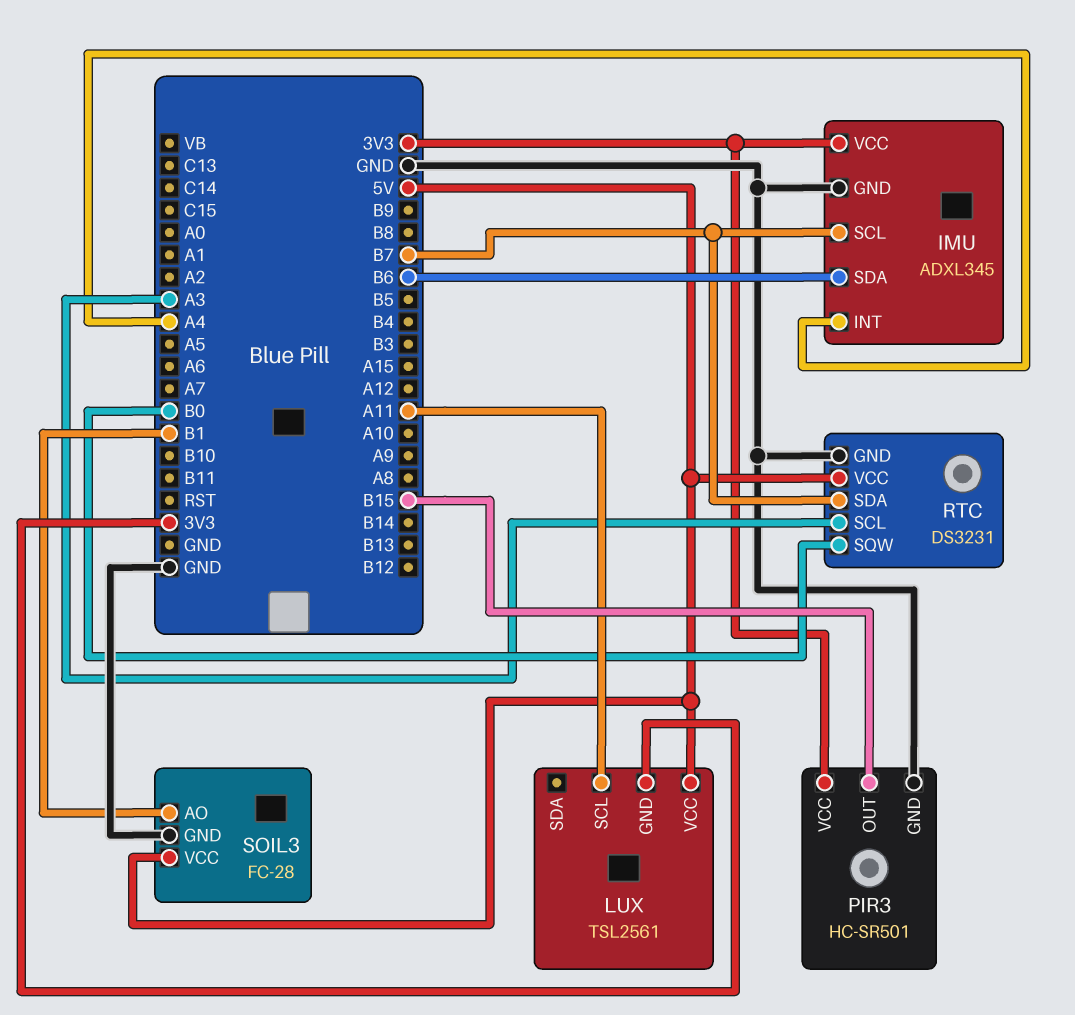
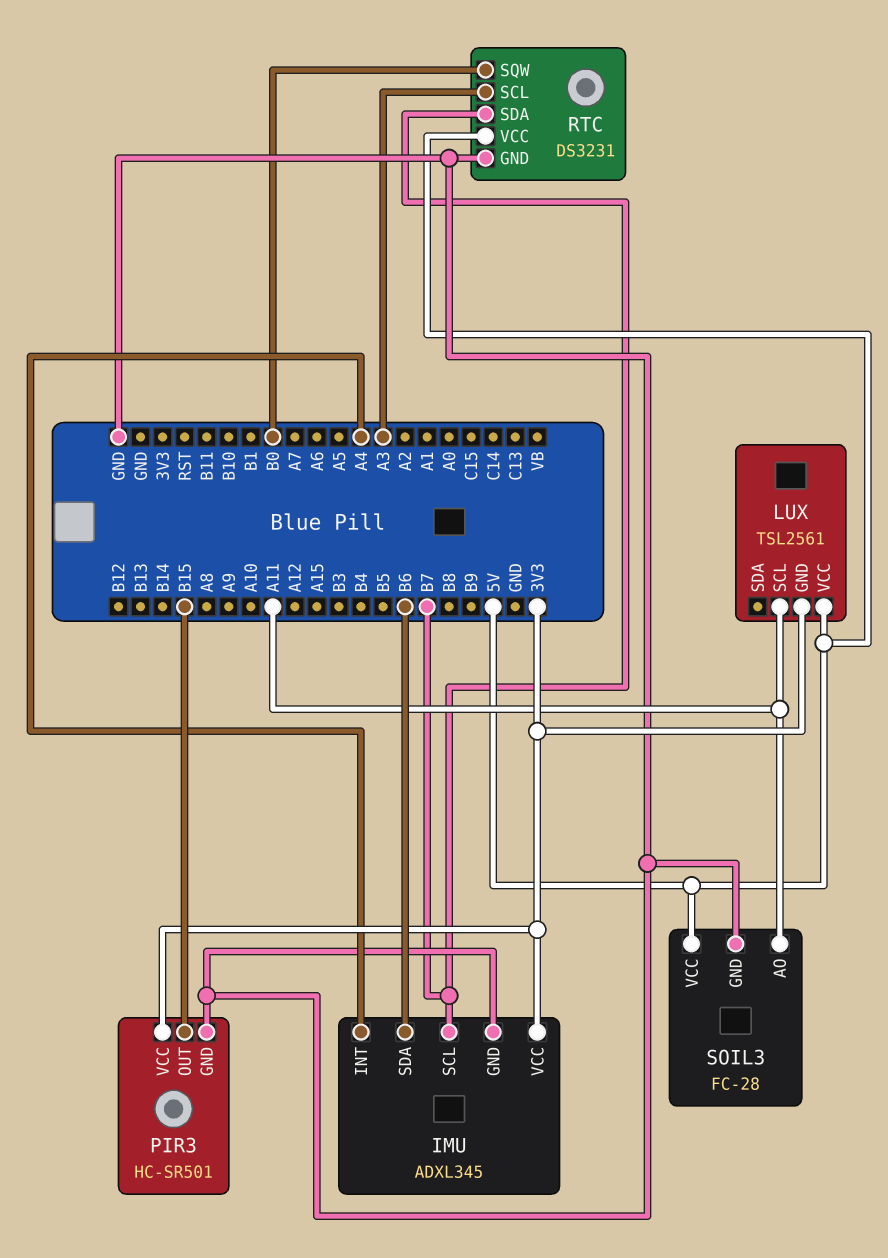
SOIL3 pin AO: B1 -> A11

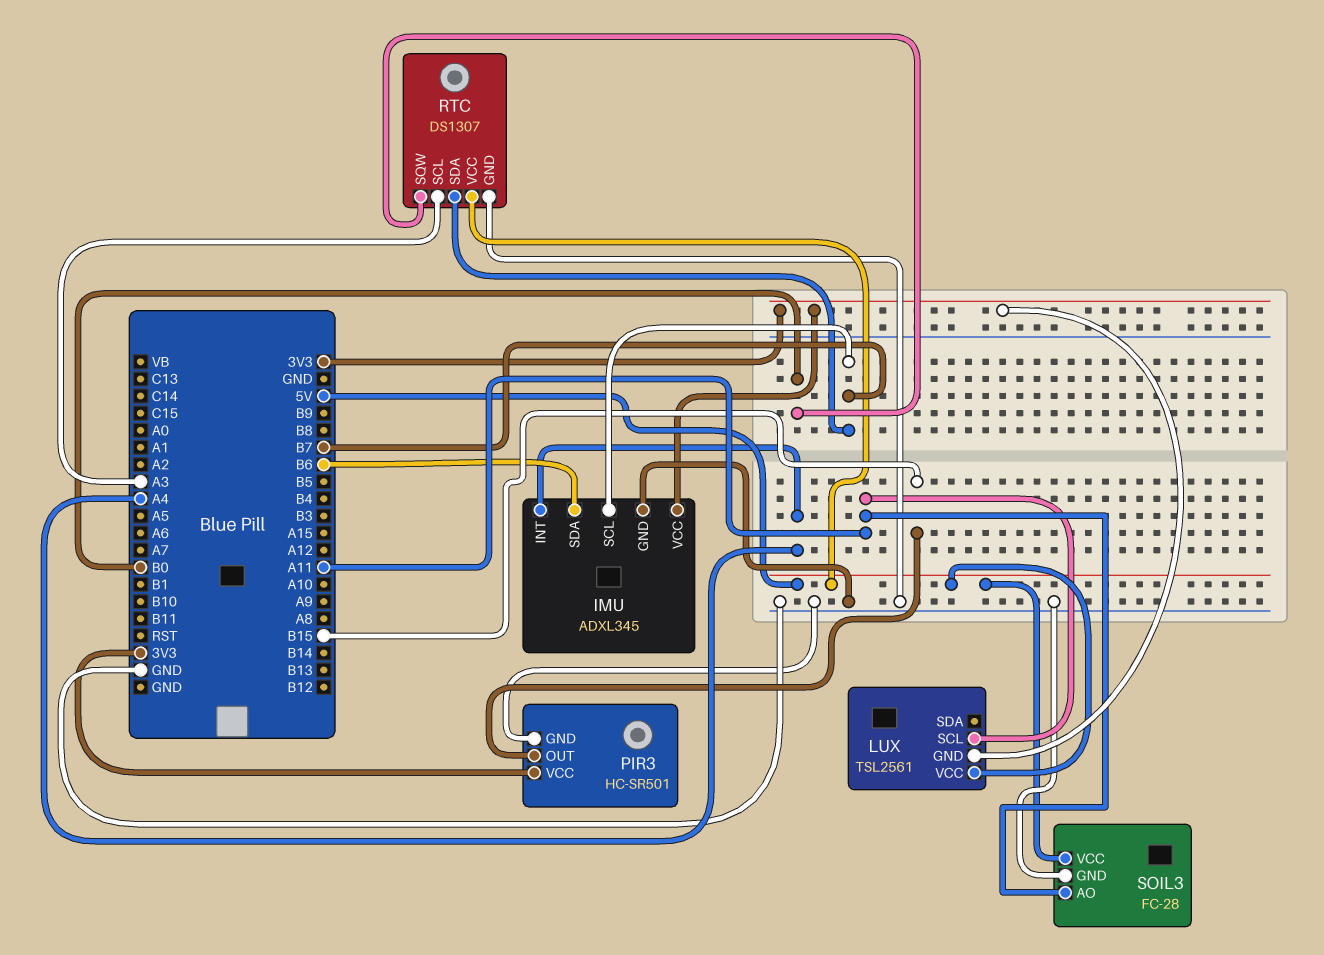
RTC: DS3231 -> DS1307

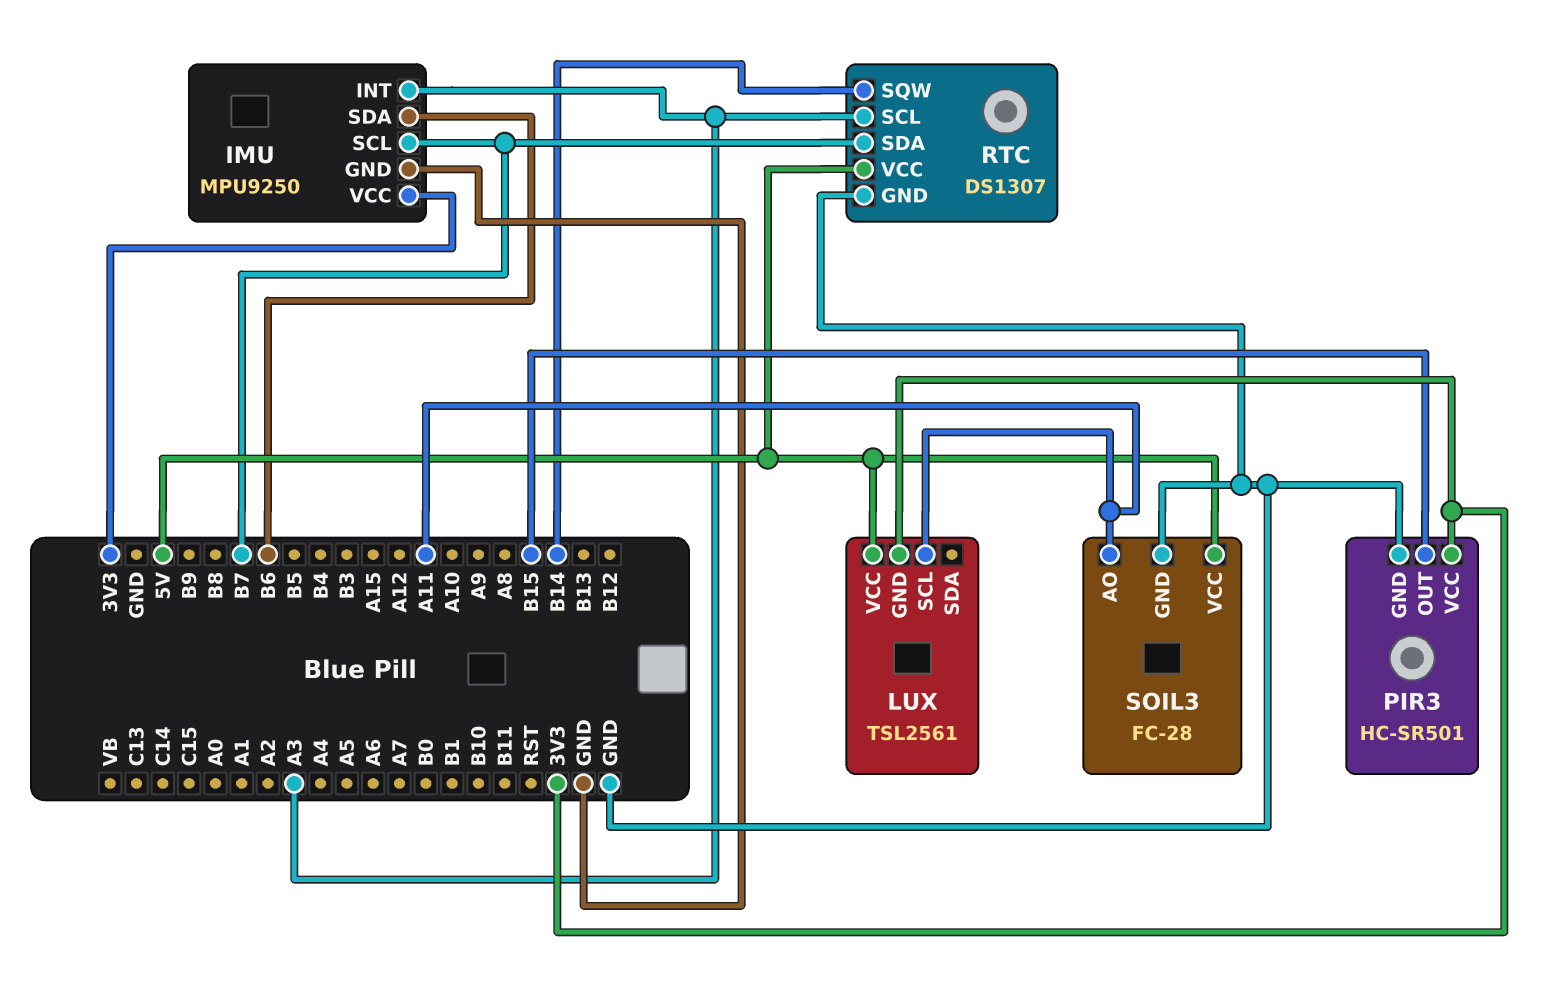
IMU: ADXL345 -> MPU9250
IMU pin INT: A4 -> A3
RTC pin SQW: B0 -> B14

